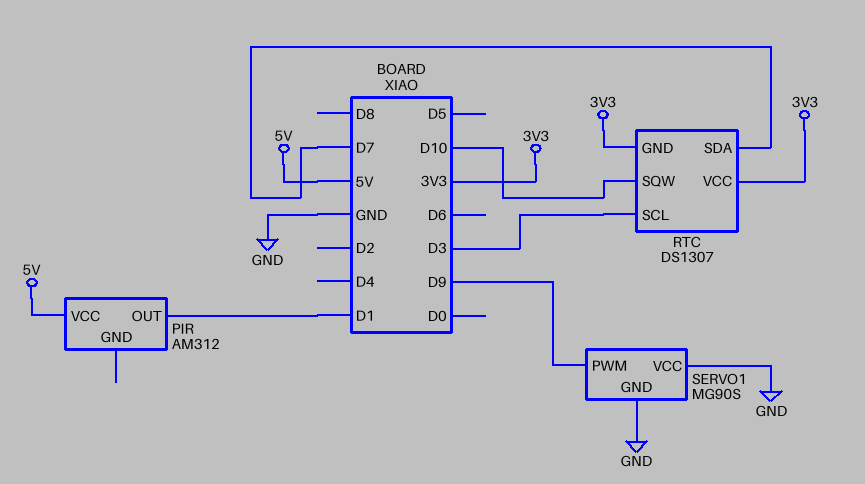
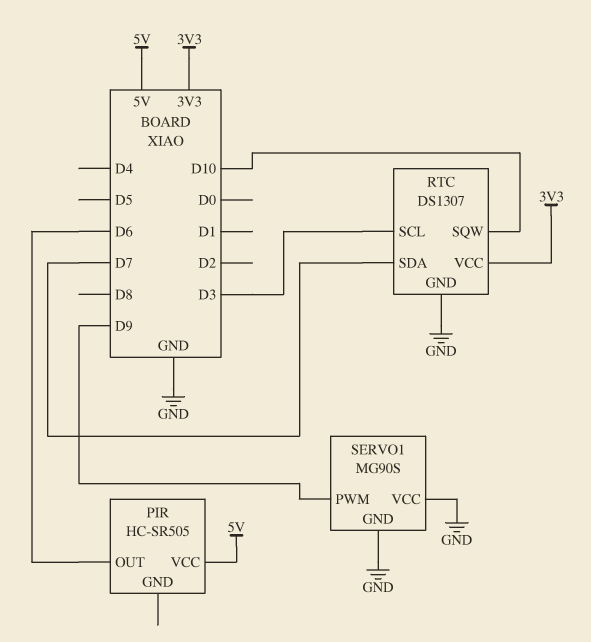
PIR: AM312 -> HC-SR505
PIR pin OUT: D1 -> D6
RTC pin GND: 3V3 -> GND

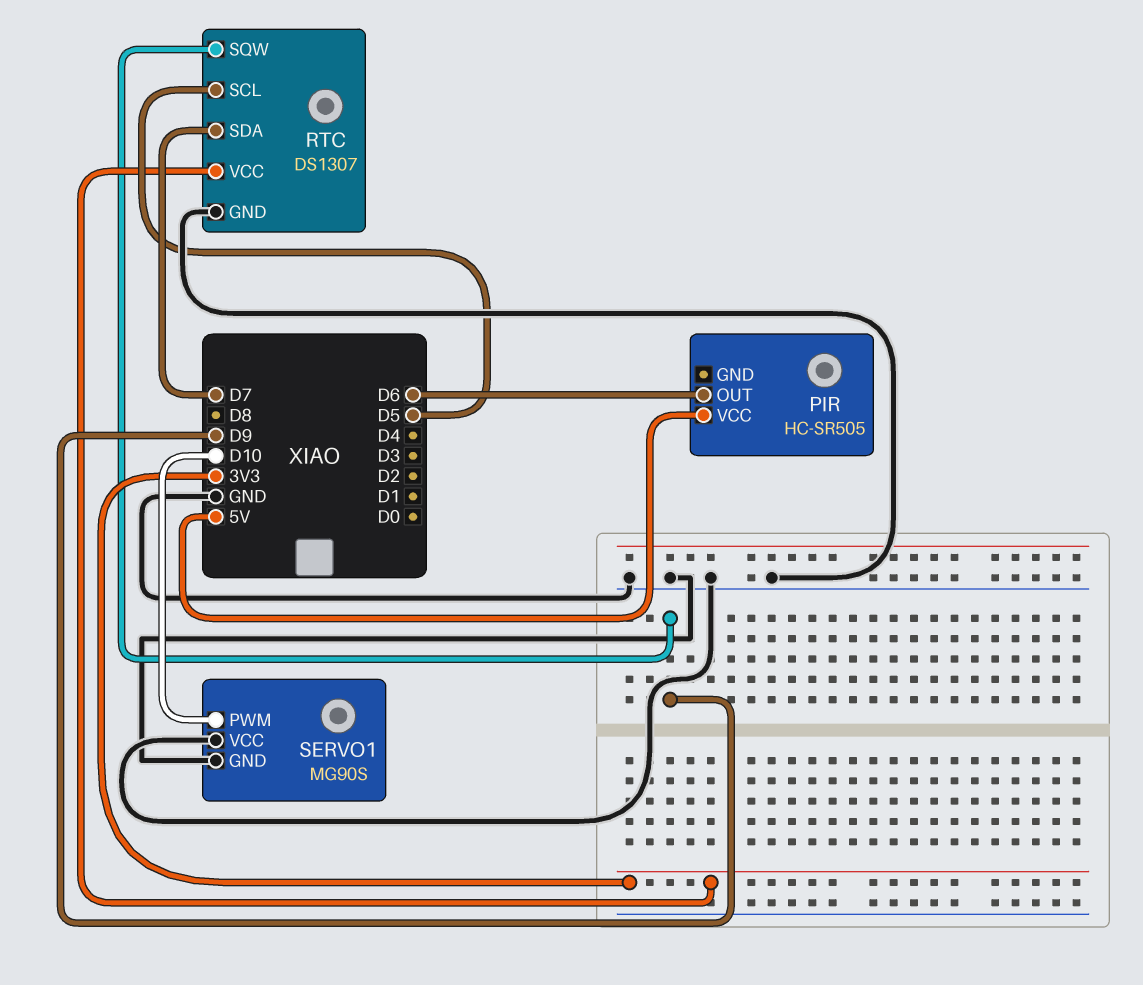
RTC pin SCL: D3 -> D5
RTC pin SQW: D10 -> D9
SERVO1 pin PWM: D9 -> D10

